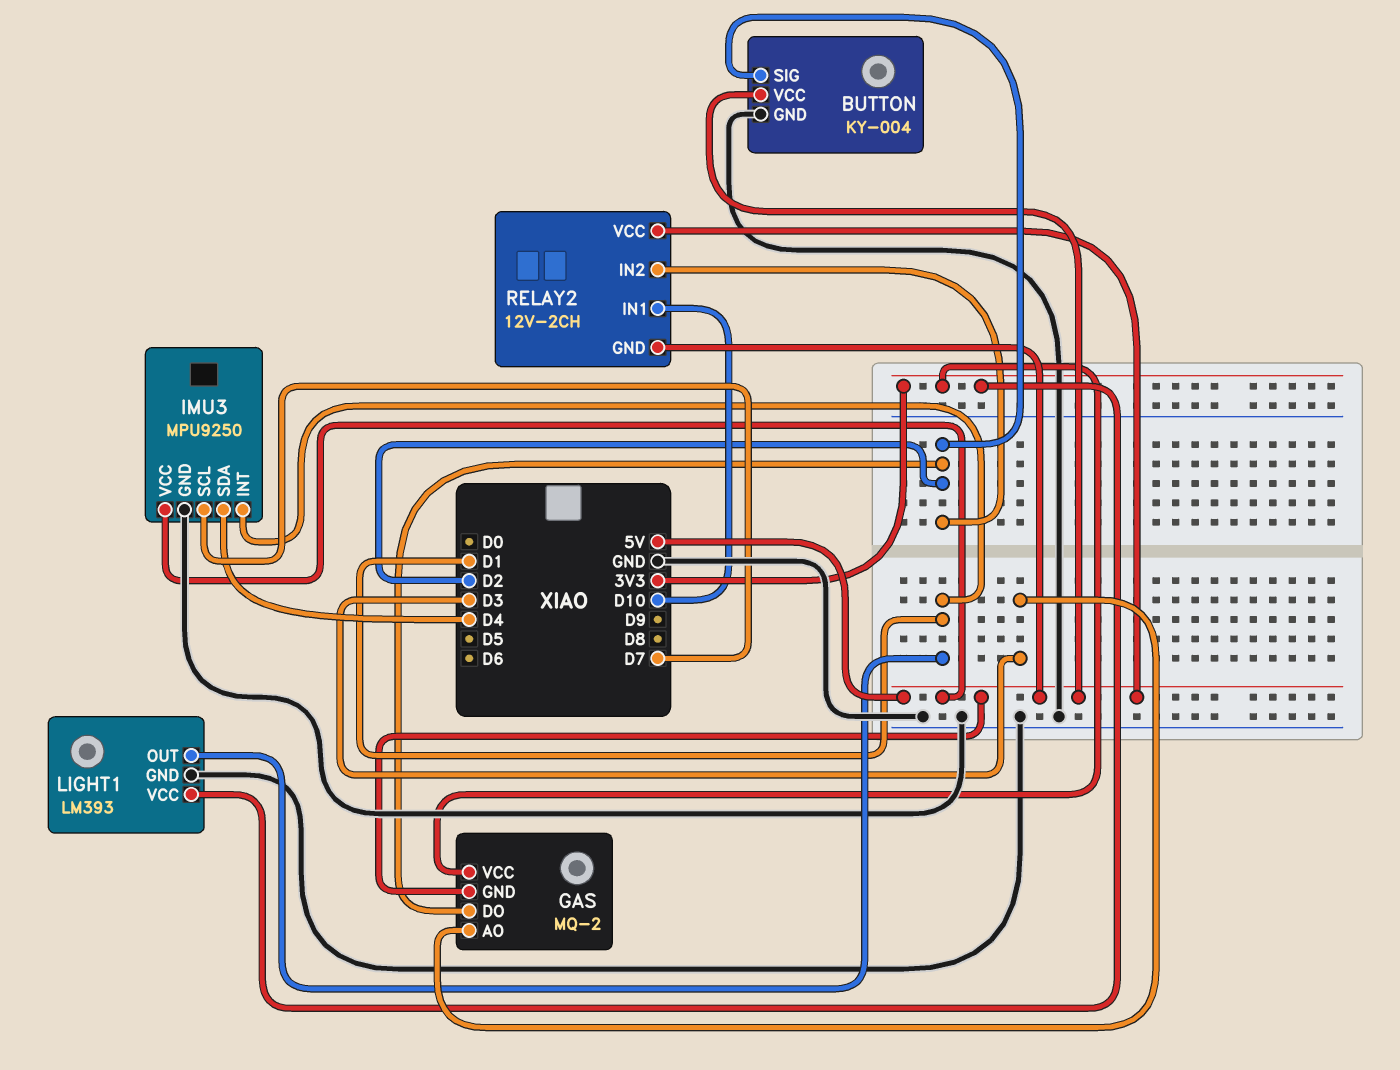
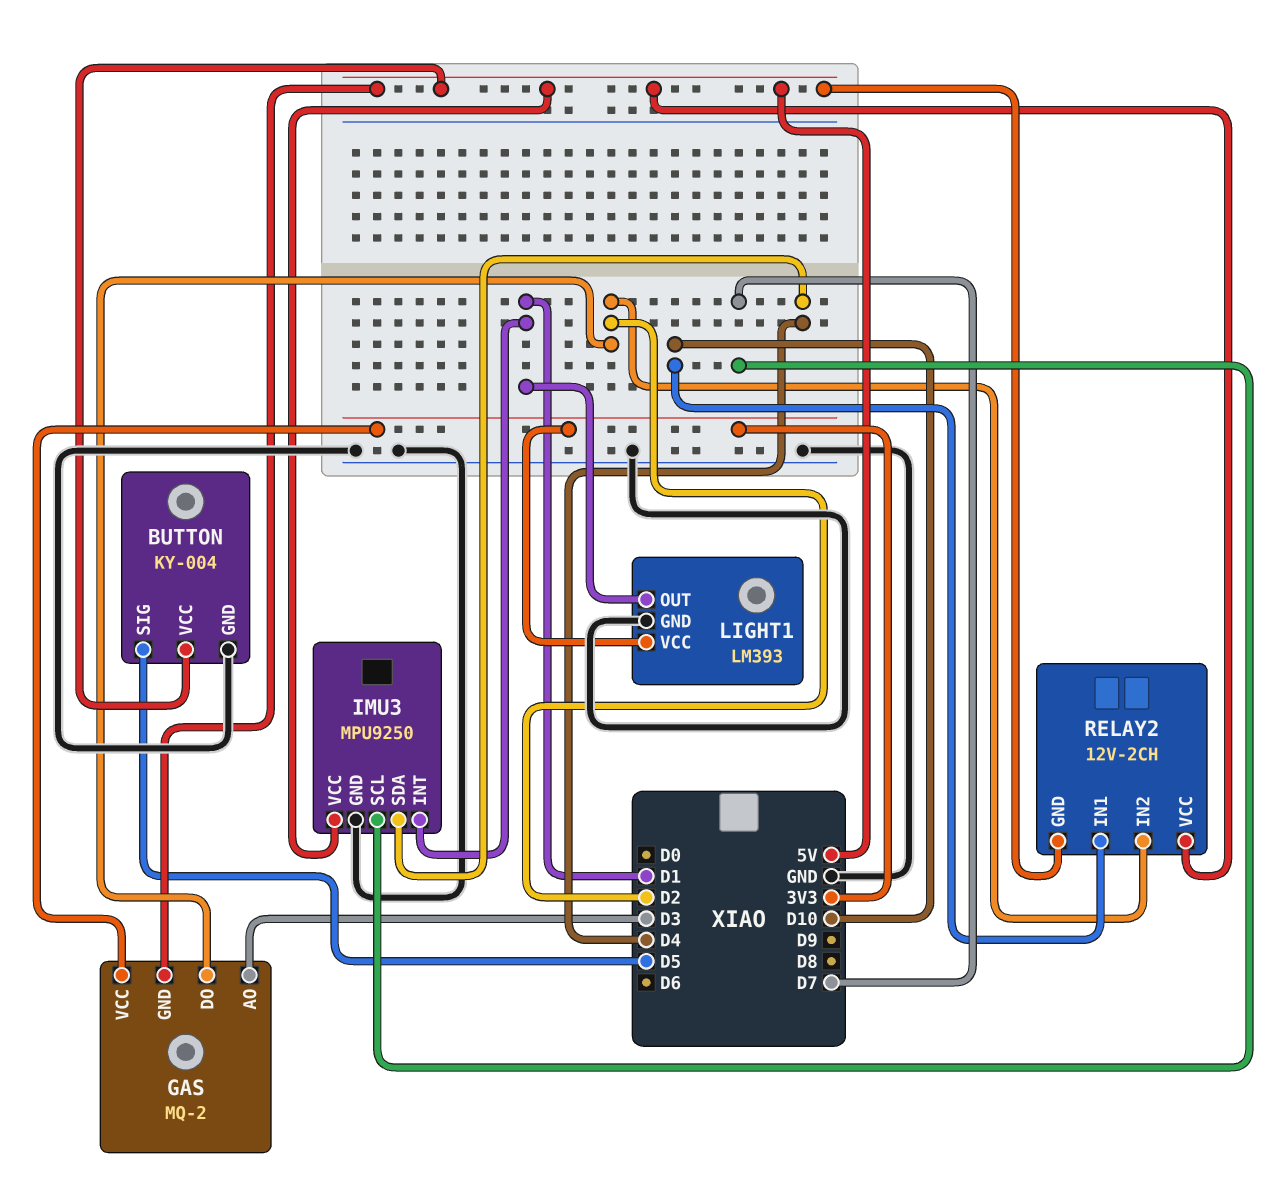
BUTTON pin SIG: D2 -> D5

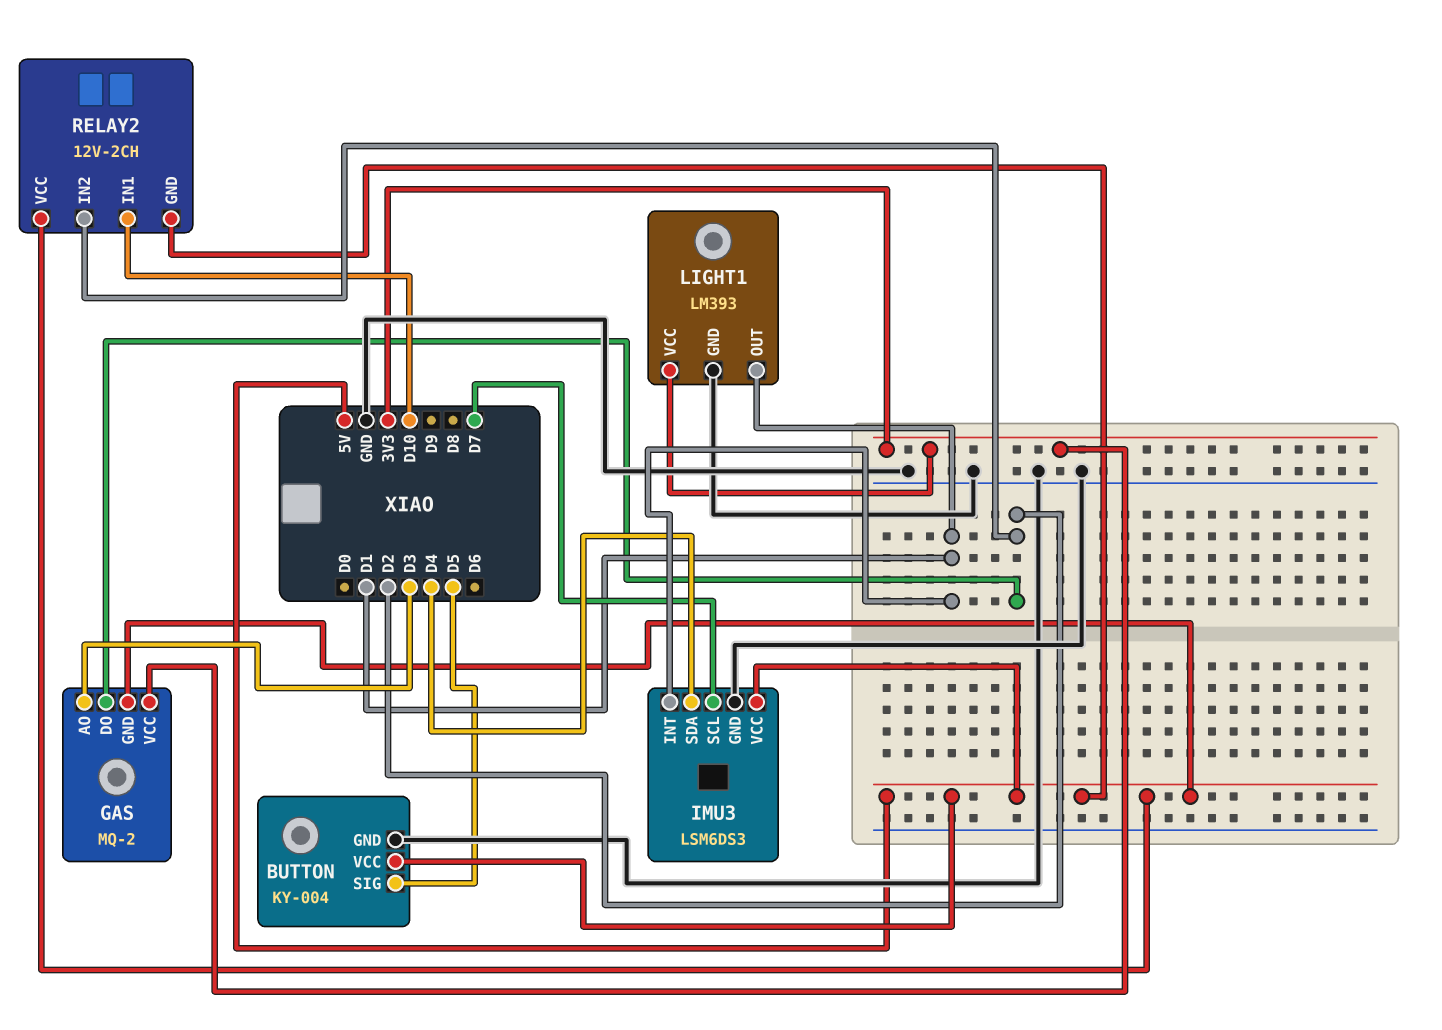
IMU3: MPU9250 -> LSM6DS3

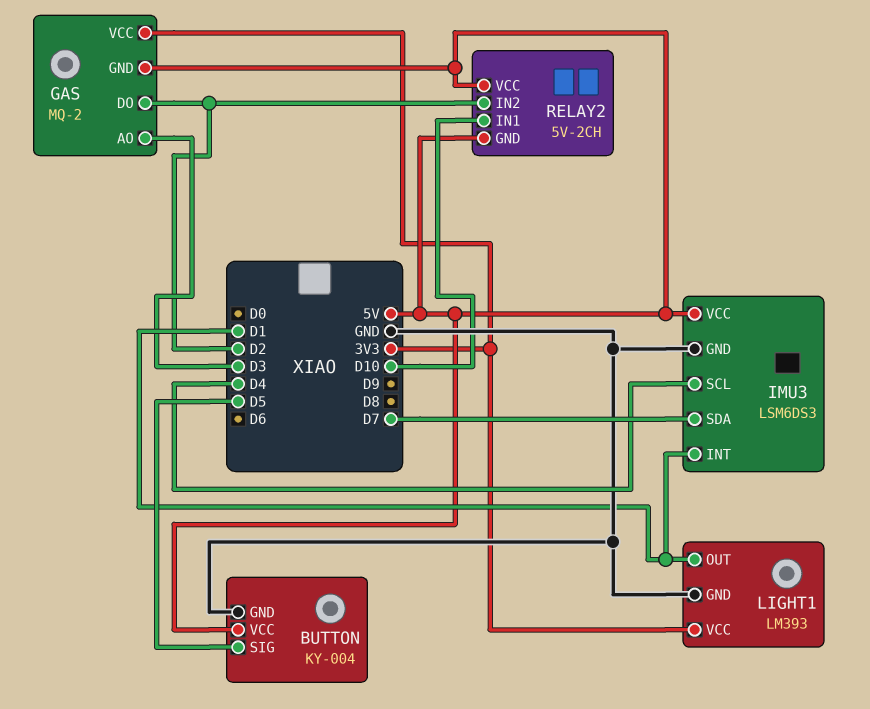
IMU3 pin SCL: D7 -> D4
IMU3 pin SDA: D4 -> D7
RELAY2: 12V-2CH -> 5V-2CH

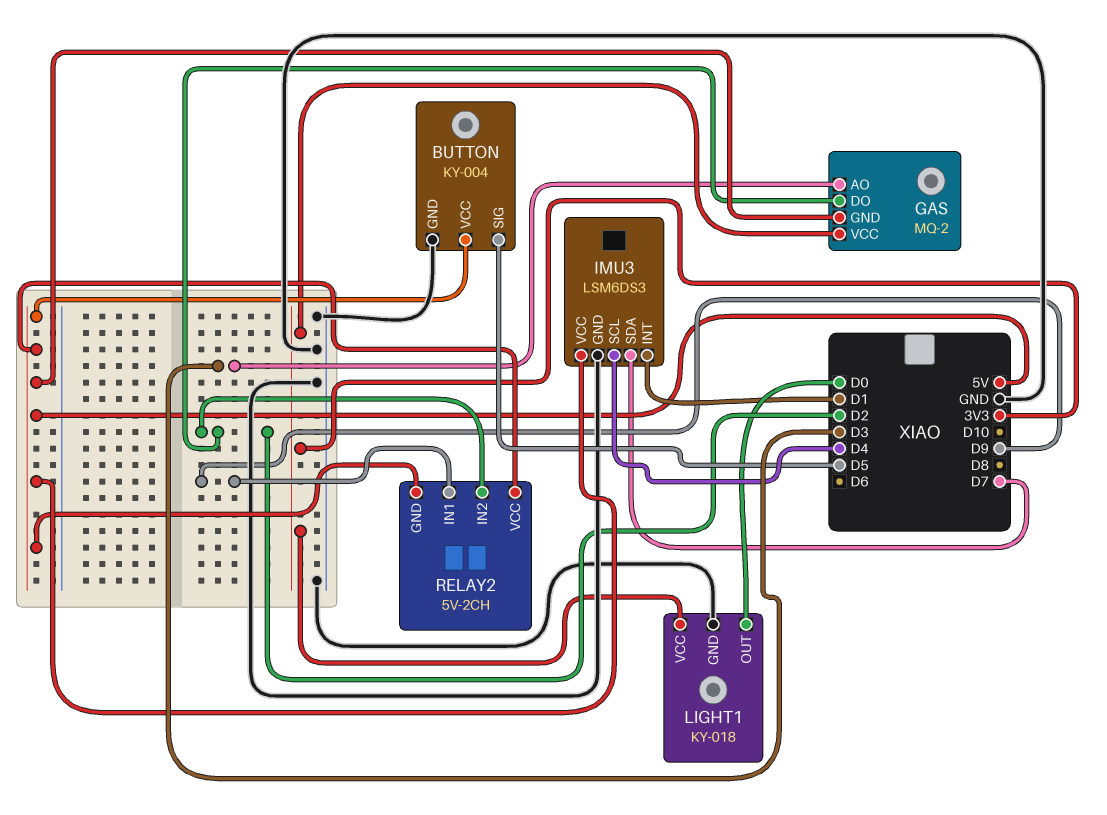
LIGHT1: LM393 -> KY-018
LIGHT1 pin OUT: D1 -> D0
RELAY2 pin IN1: D10 -> D9

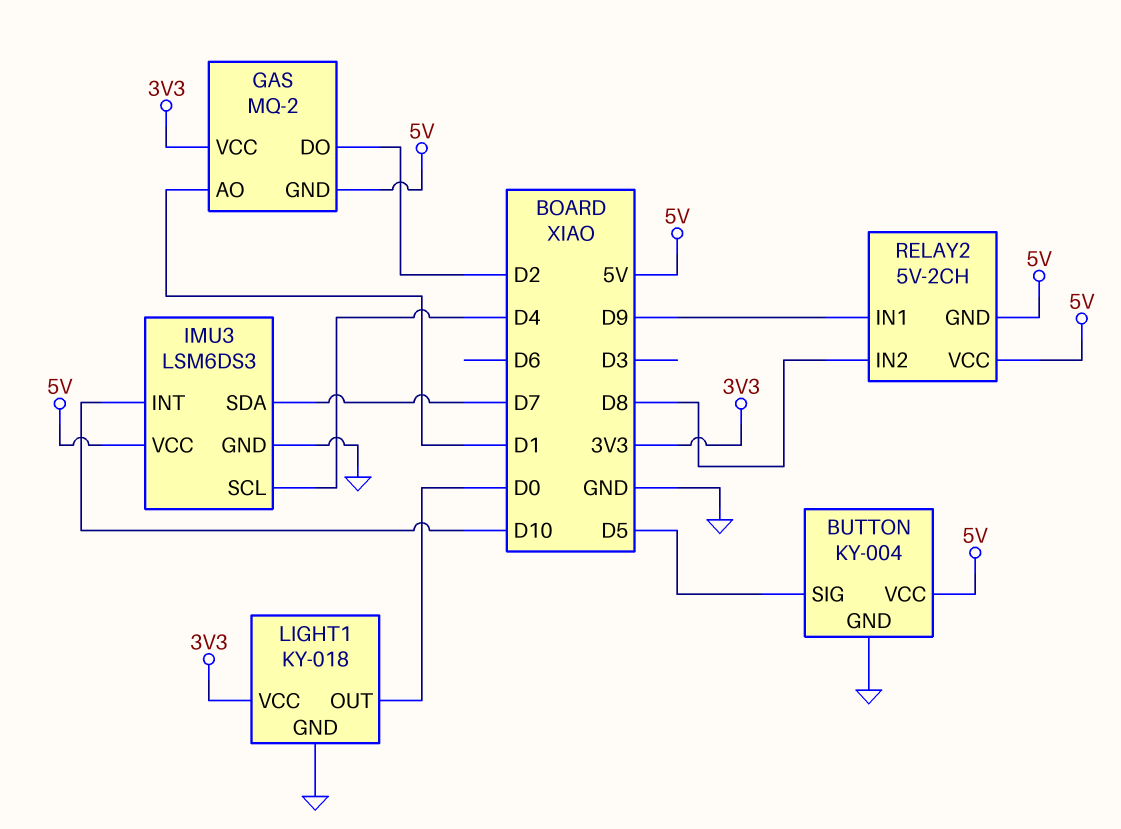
GAS pin AO: D3 -> D1
IMU3 pin INT: D1 -> D10
RELAY2 pin IN2: D2 -> D8

